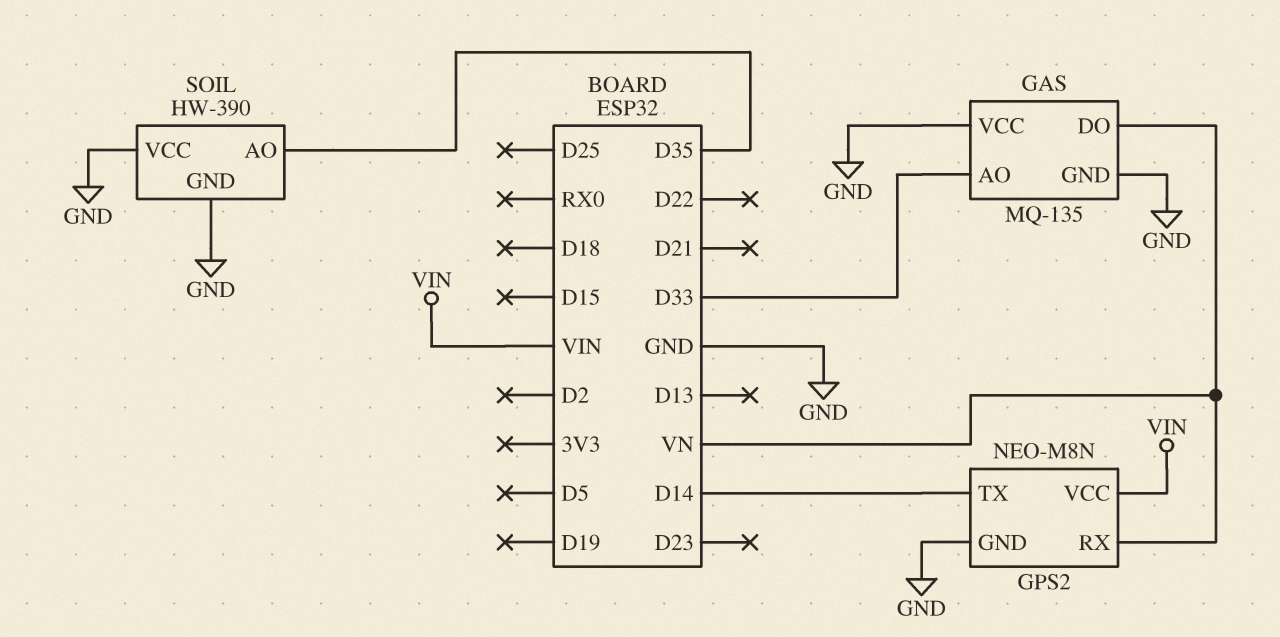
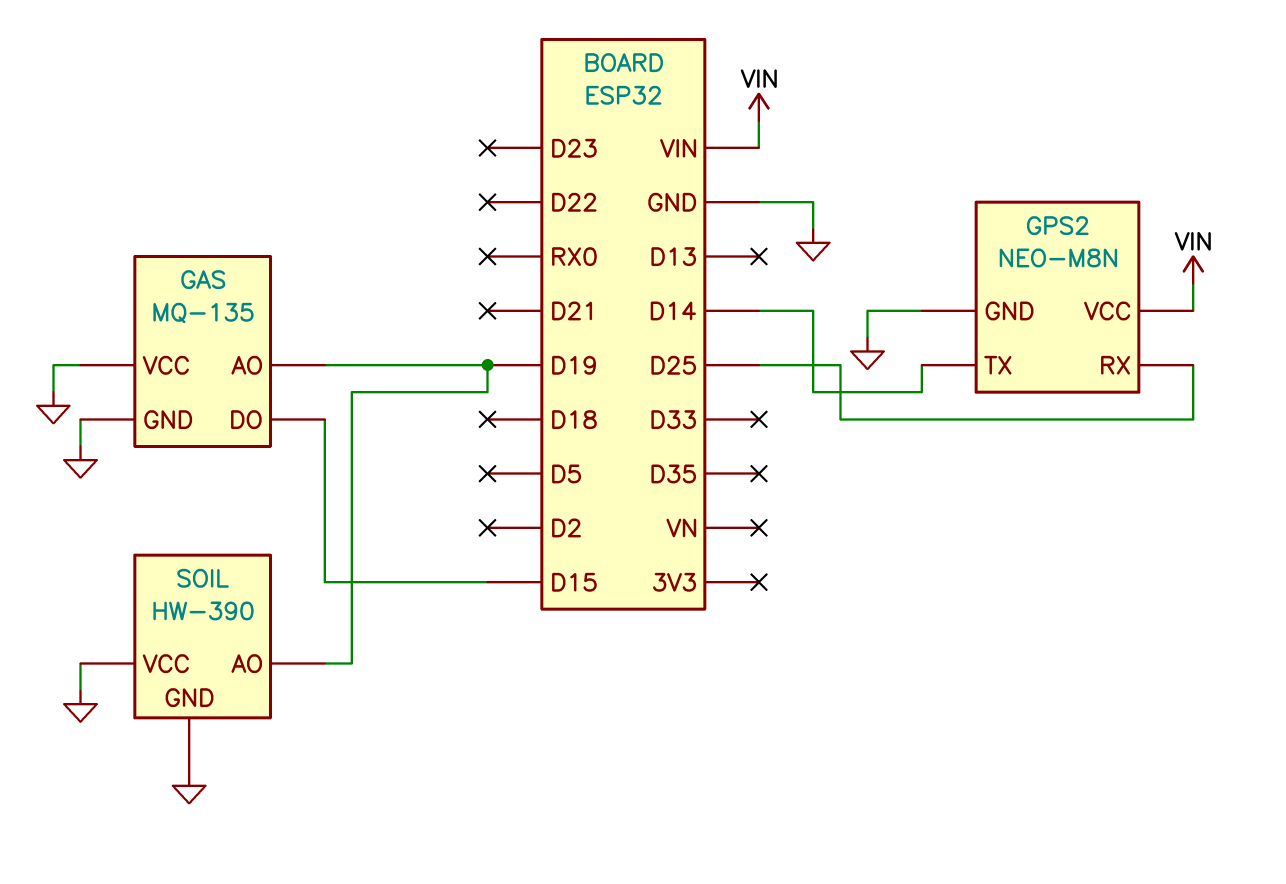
GAS pin AO: D33 -> D19
GAS pin DO: VN -> D15
GPS2 pin RX: VN -> D25
SOIL pin AO: D35 -> D19

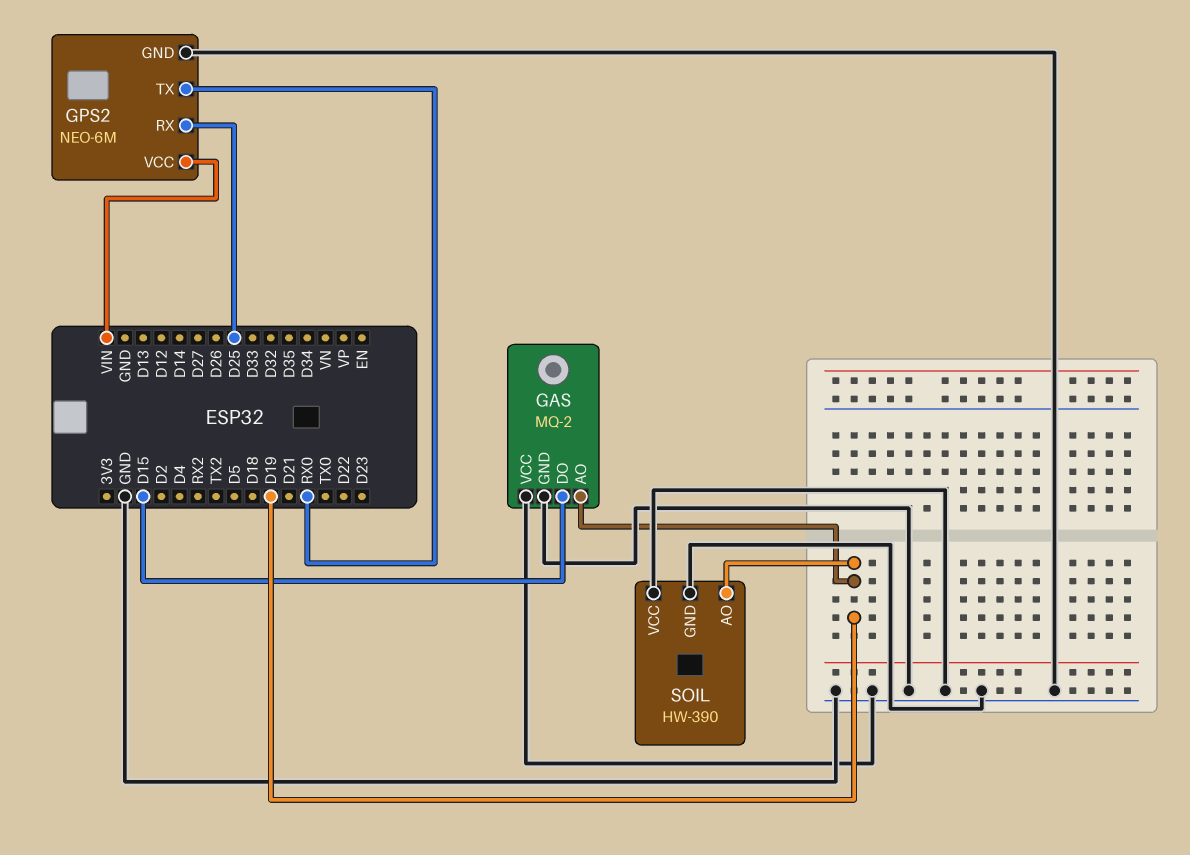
GAS: MQ-135 -> MQ-2
GPS2: NEO-M8N -> NEO-6M
GPS2 pin TX: D14 -> RX0

